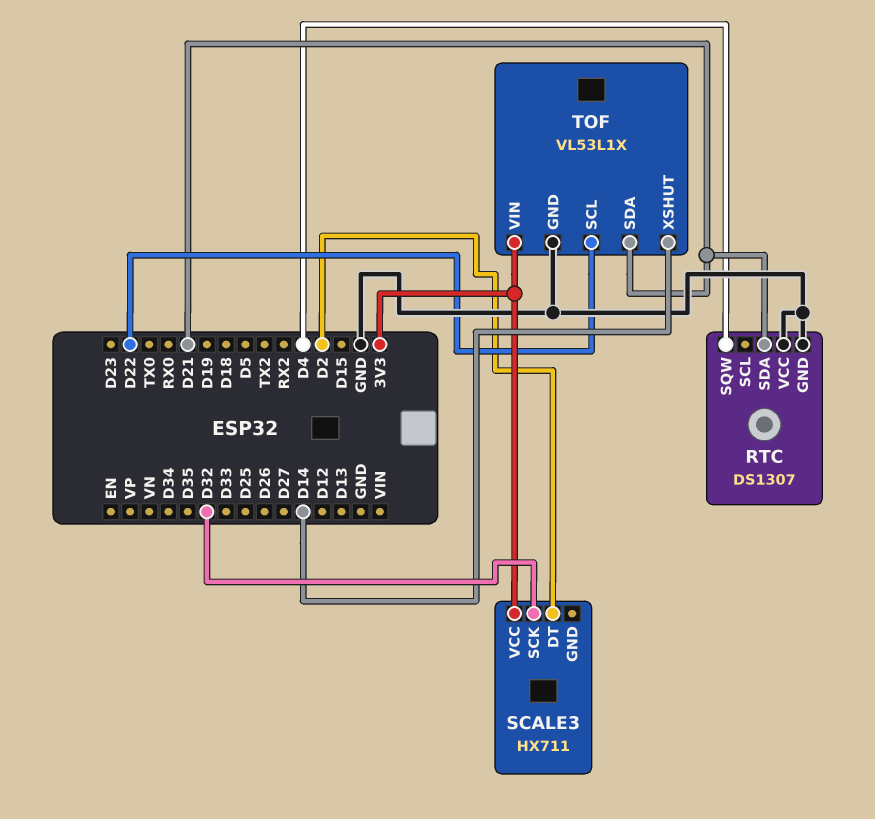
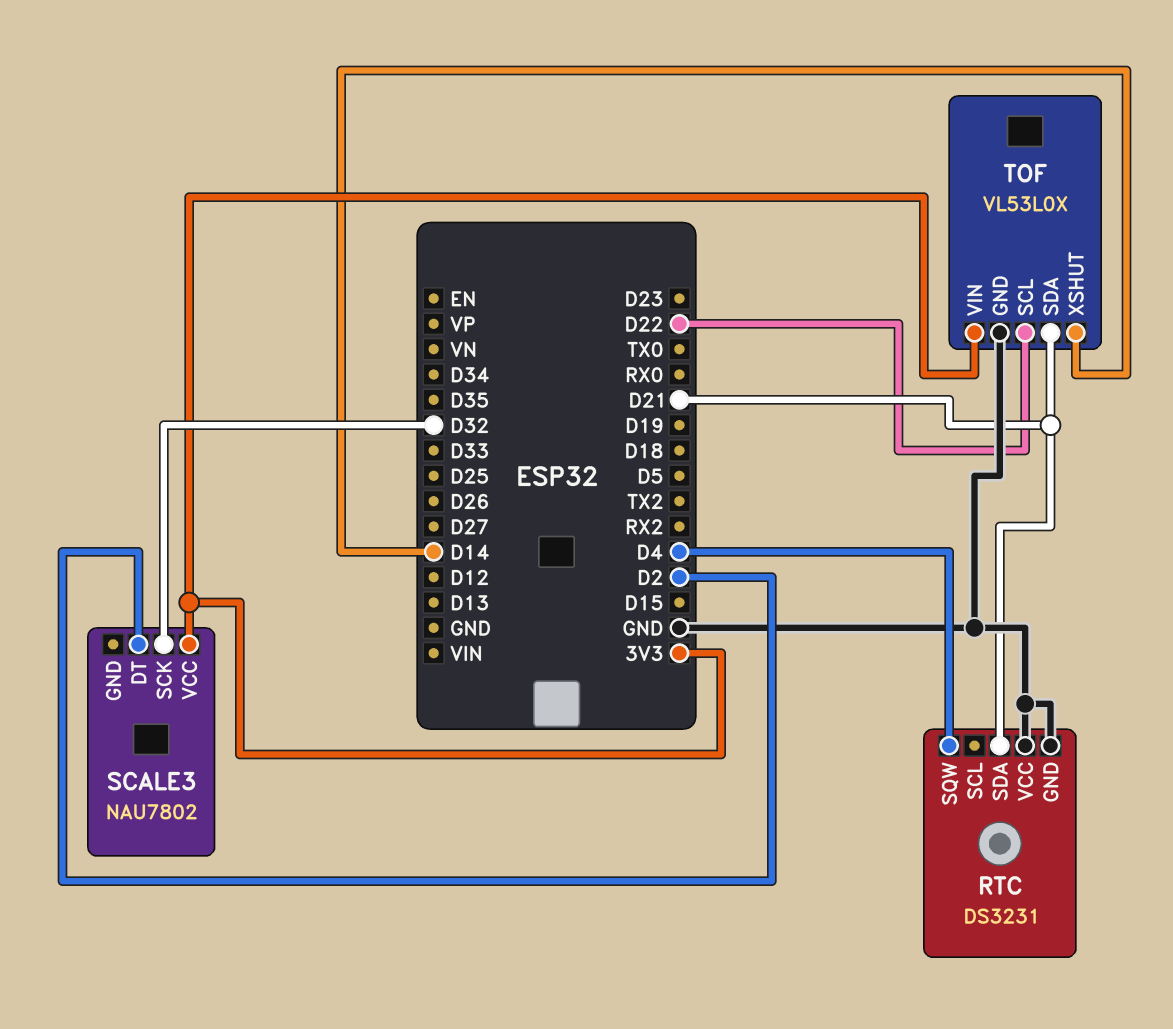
RTC: DS1307 -> DS3231
SCALE3: HX711 -> NAU7802
TOF: VL53L1X -> VL53L0X

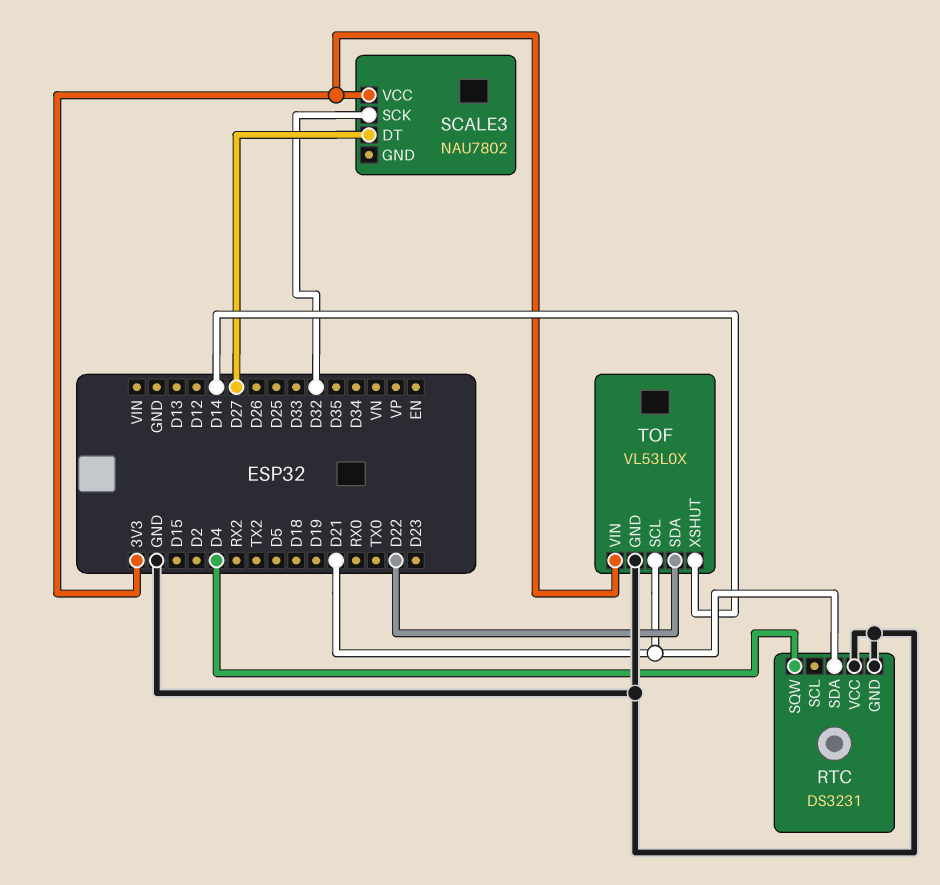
SCALE3 pin DT: D2 -> D27
TOF pin SCL: D22 -> D21
TOF pin SDA: D21 -> D22

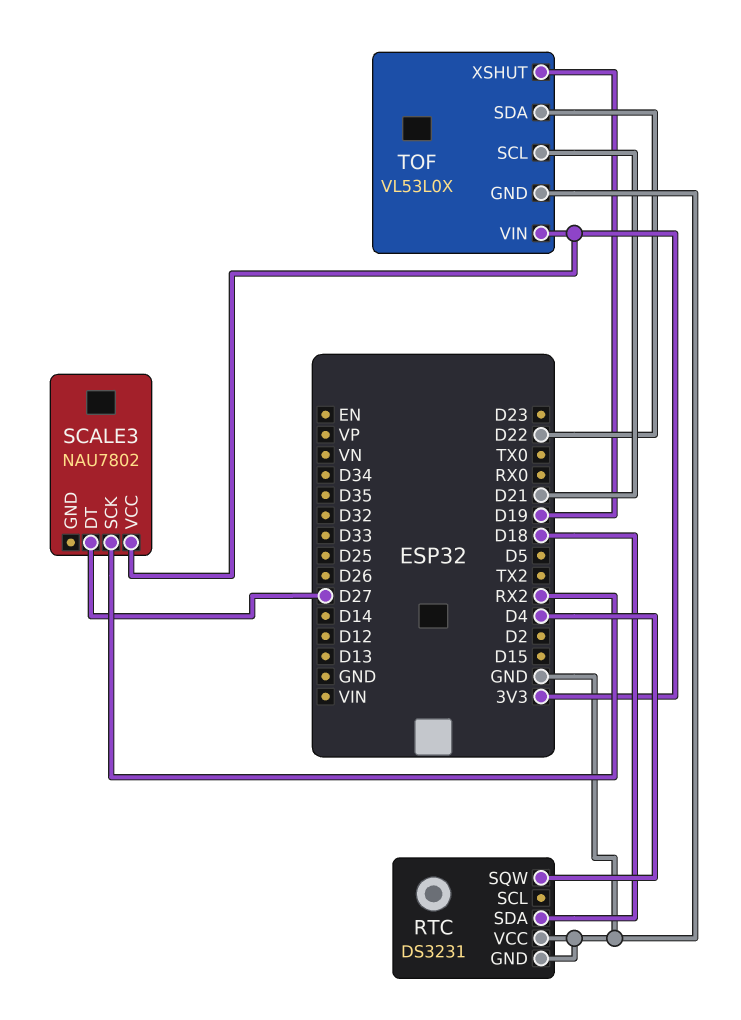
RTC pin SDA: D21 -> D18
SCALE3 pin SCK: D32 -> RX2
TOF pin XSHUT: D14 -> D19

